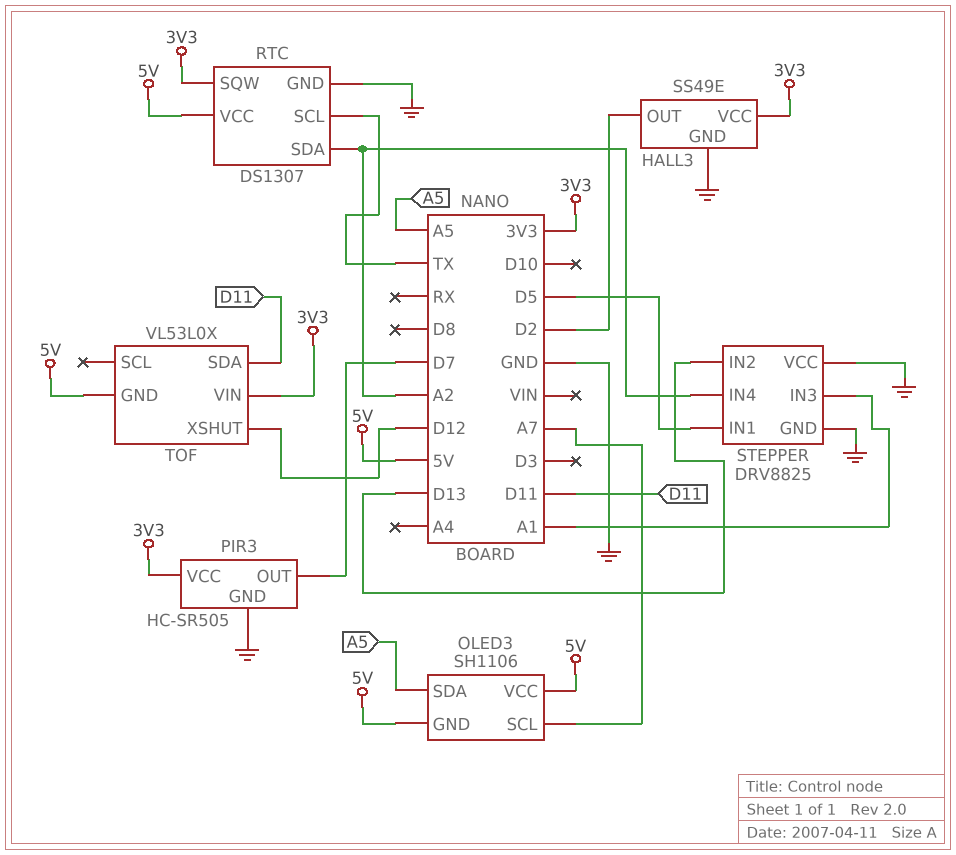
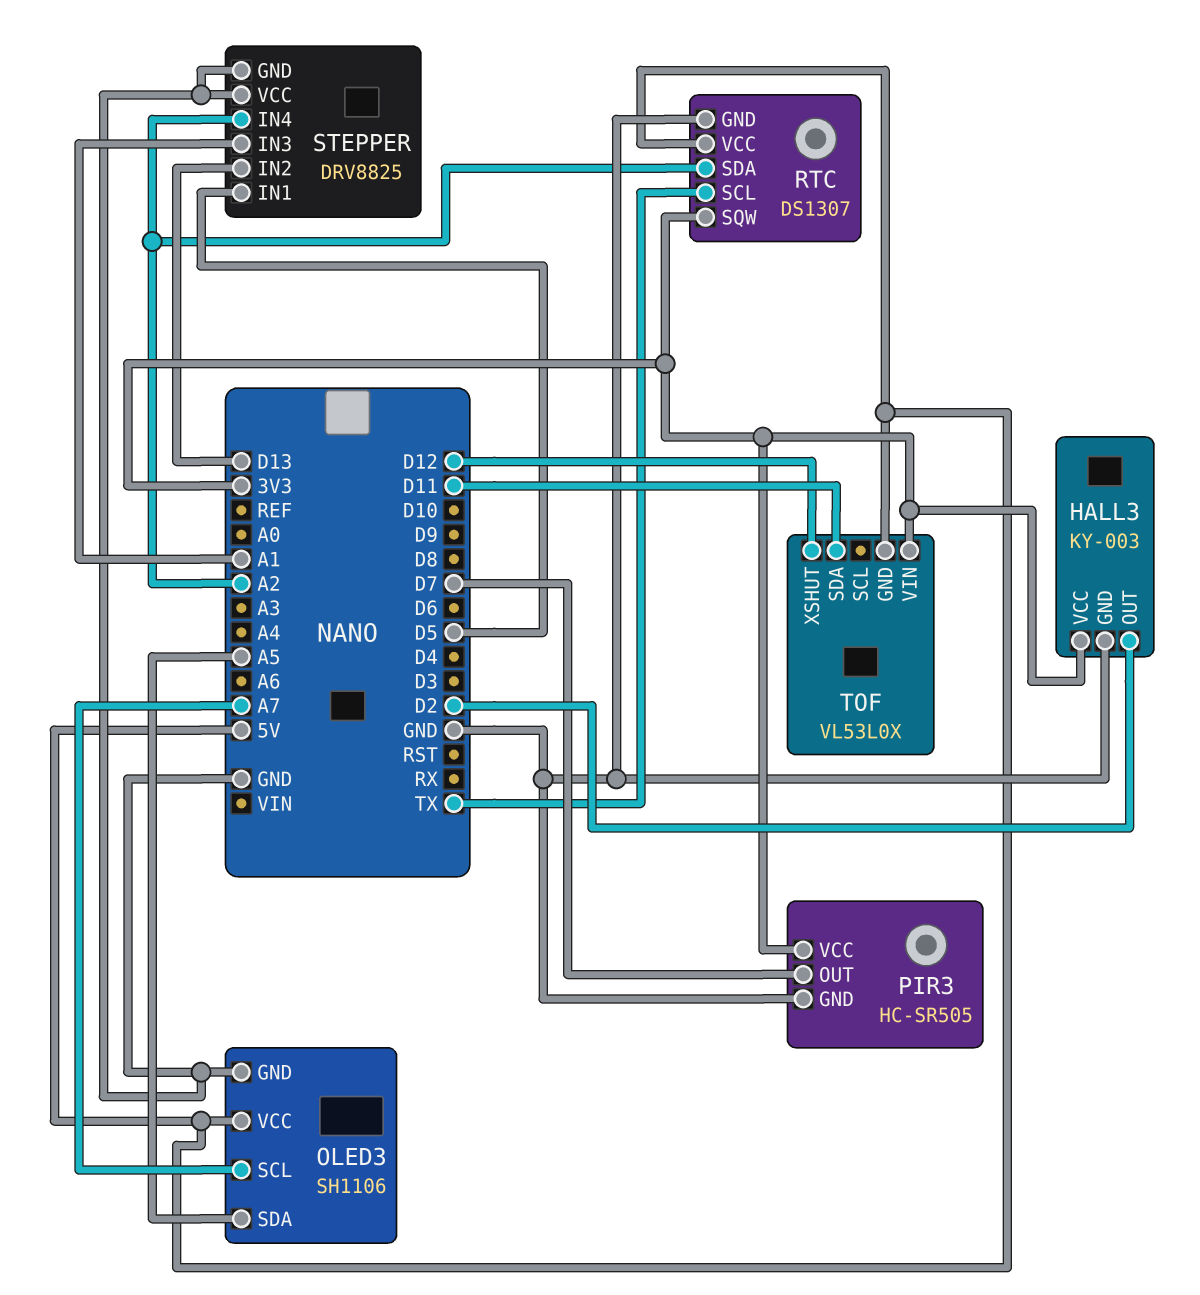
HALL3: SS49E -> KY-003
OLED3 pin GND: 5V -> GND

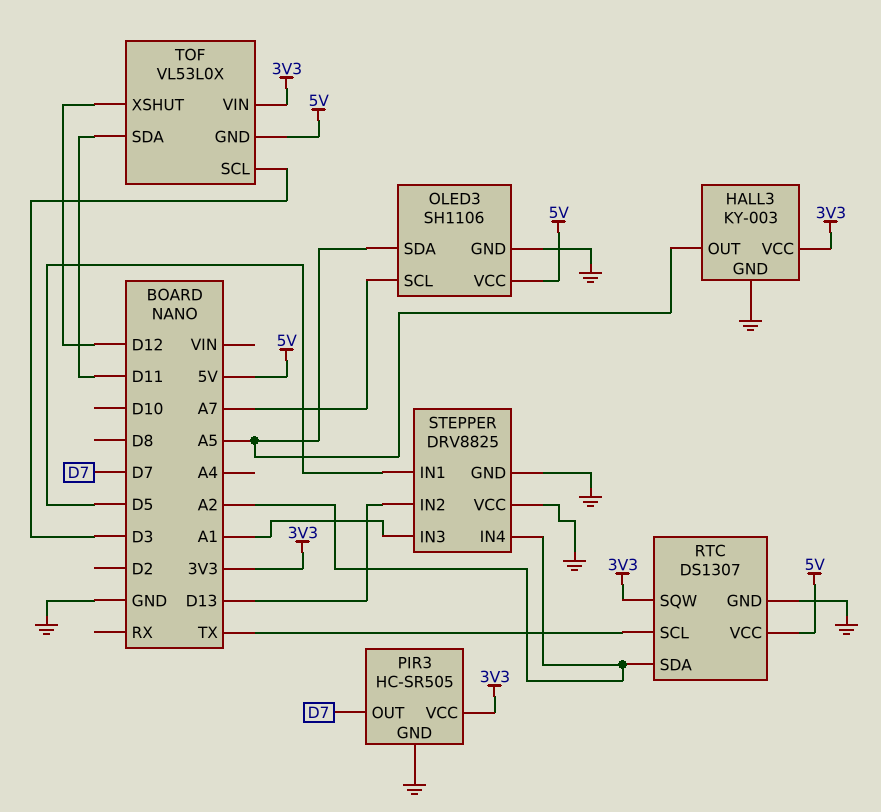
HALL3 pin OUT: D2 -> A5
TOF pin SCL: none -> D3

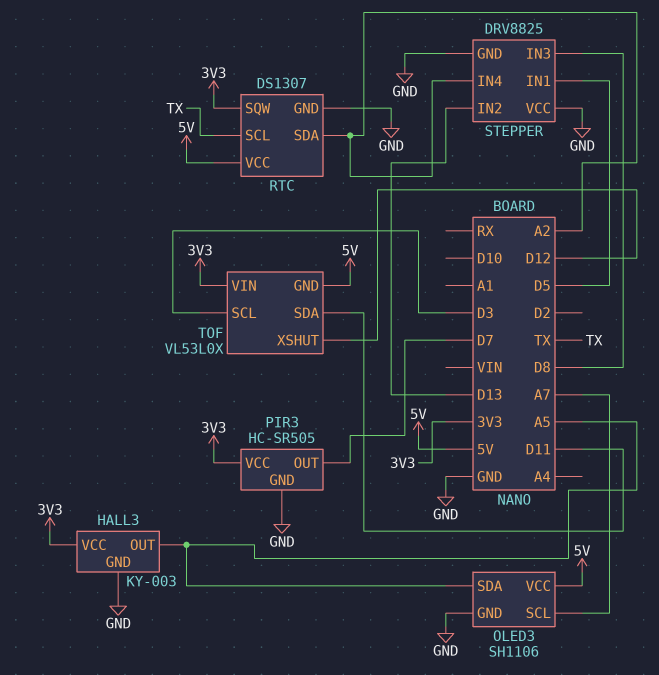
STEPPER pin IN3: A1 -> D8

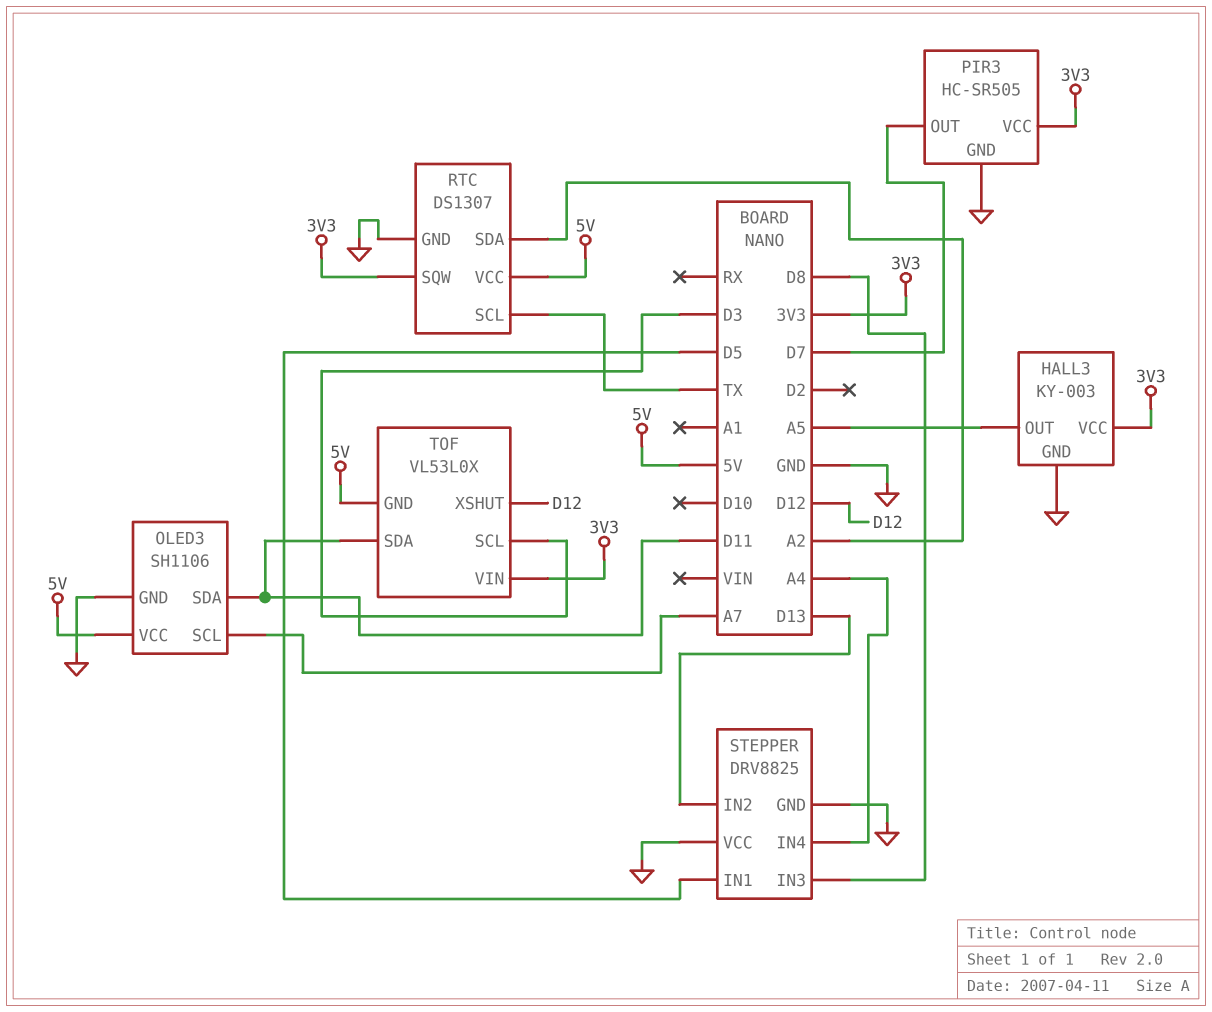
OLED3 pin SDA: A5 -> D11
STEPPER pin IN4: A2 -> A4

